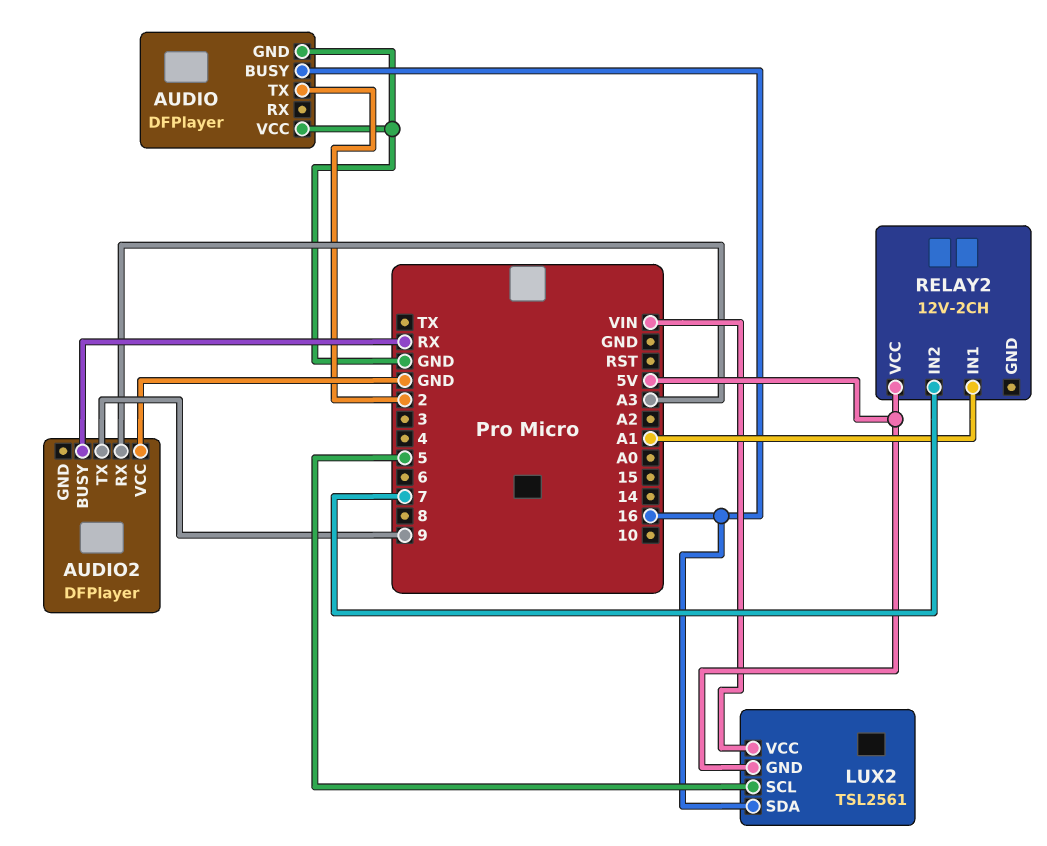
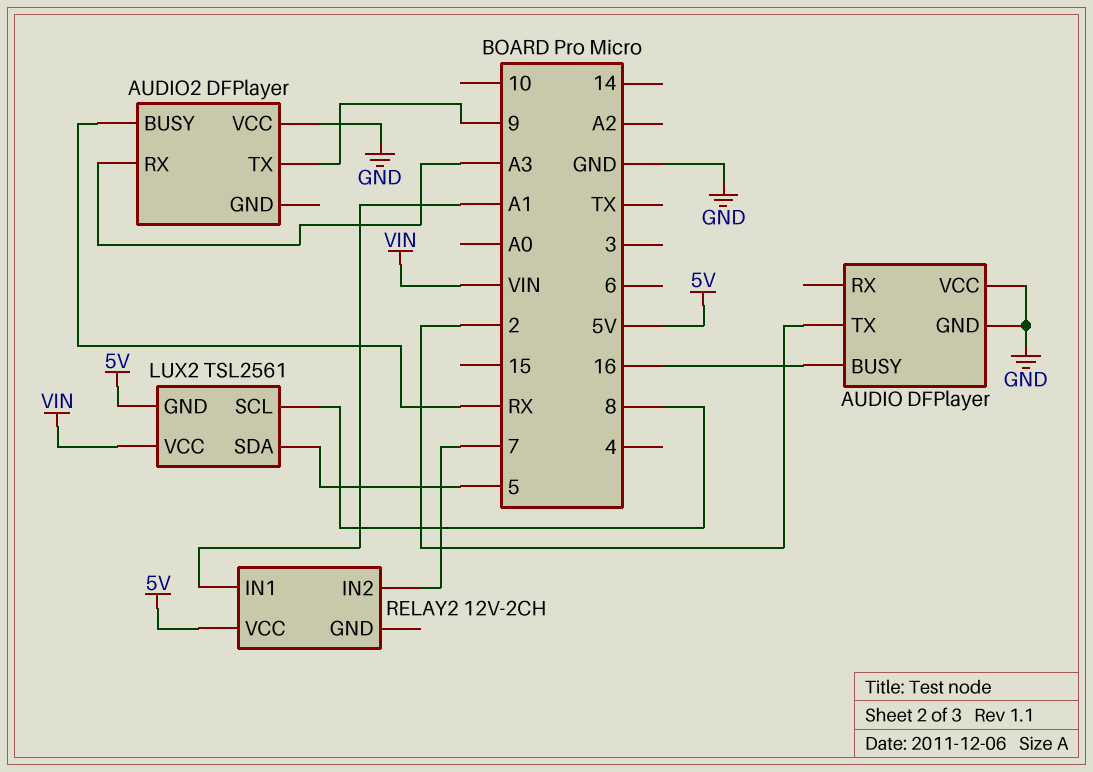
LUX2 pin SCL: 5 -> 8
LUX2 pin SDA: 16 -> 5

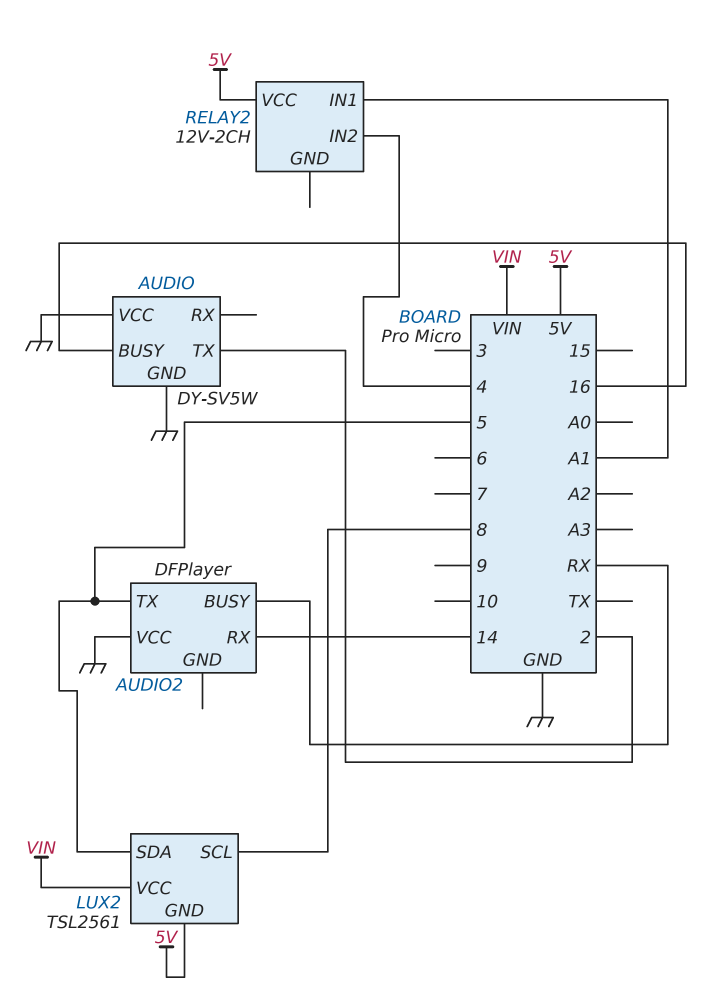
AUDIO: DFPlayer -> DY-SV5W
AUDIO2 pin RX: A3 -> 14
AUDIO2 pin TX: 9 -> 5
RELAY2 pin IN2: 7 -> 4

